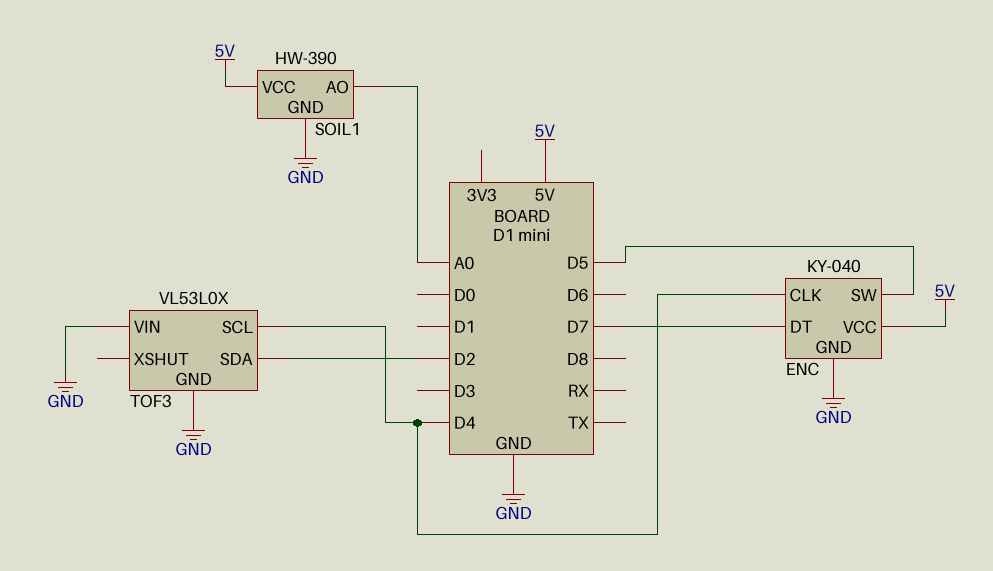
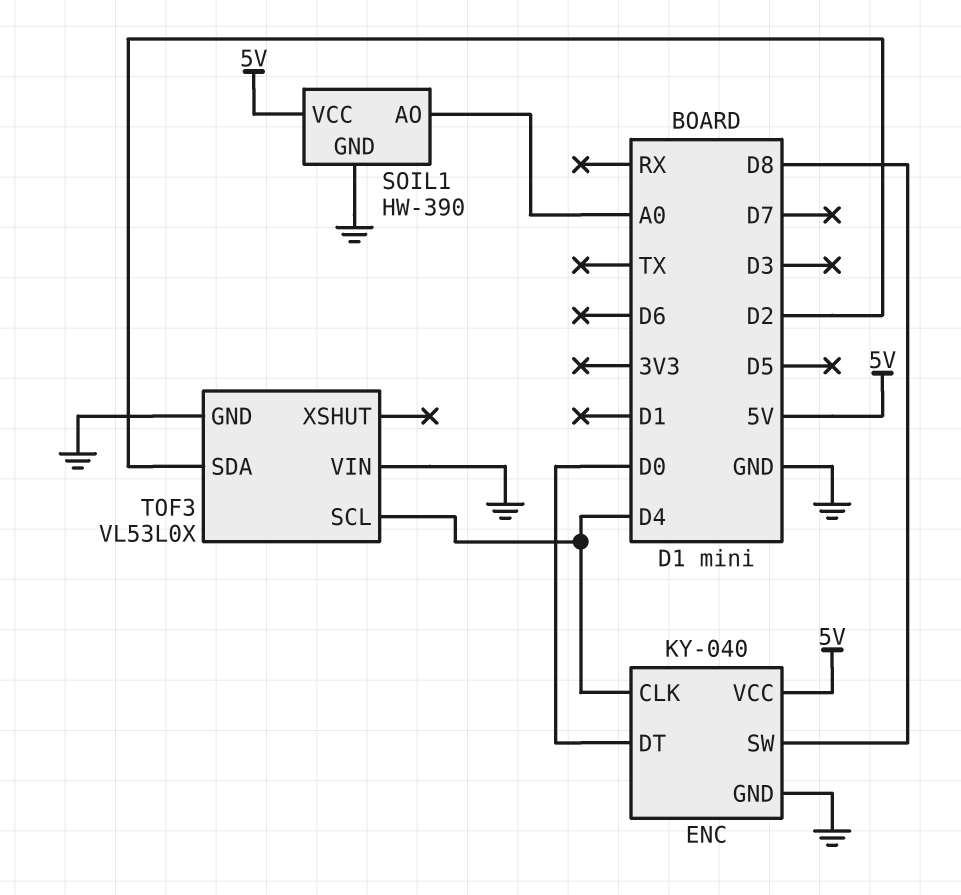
ENC pin DT: D7 -> D0
ENC pin SW: D5 -> D8

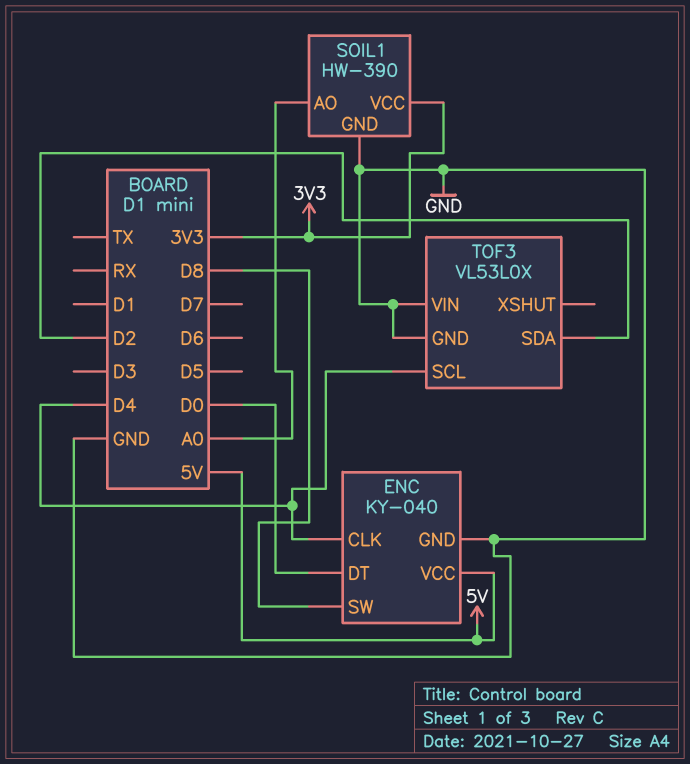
SOIL1 pin VCC: 5V -> 3V3

